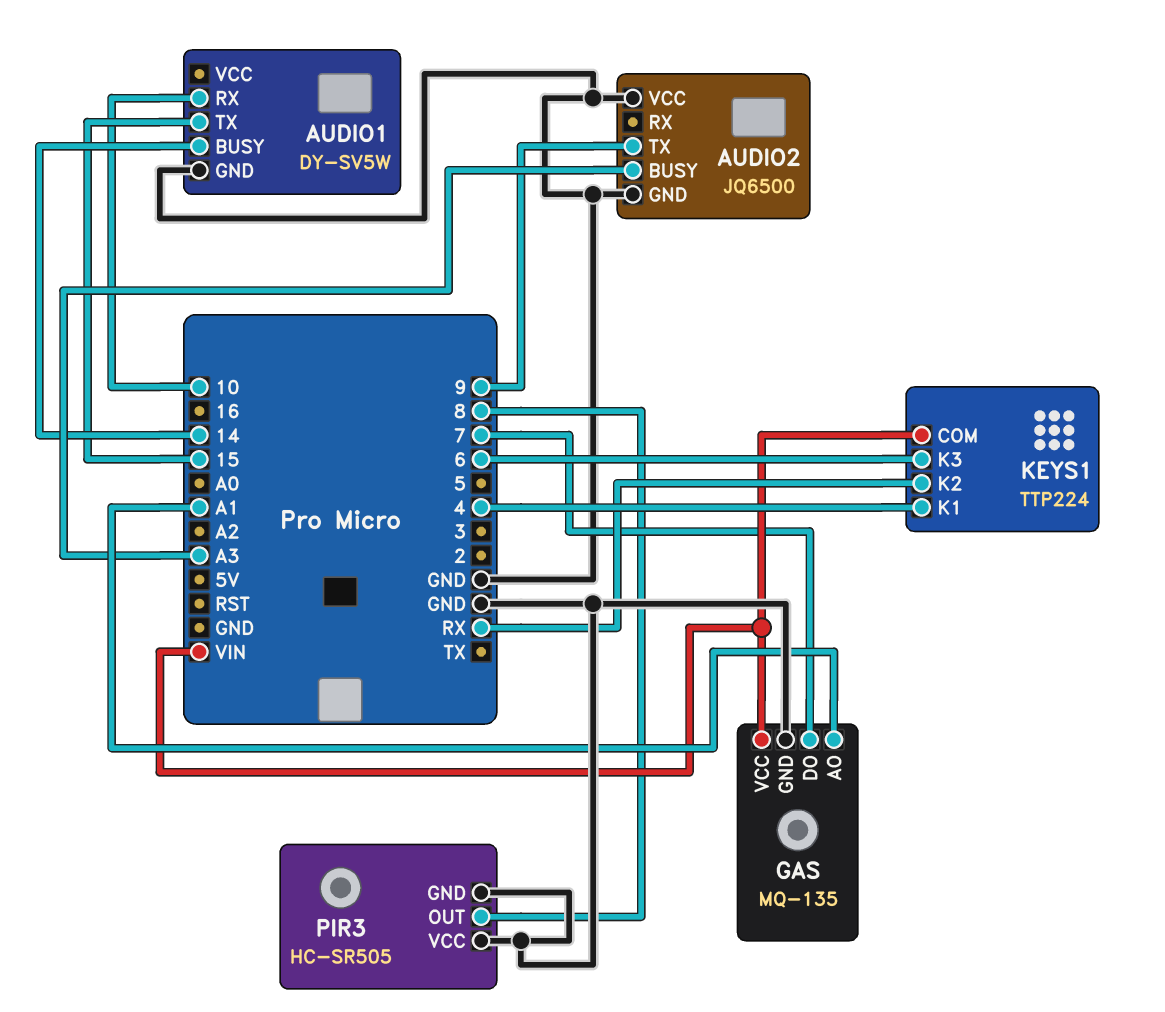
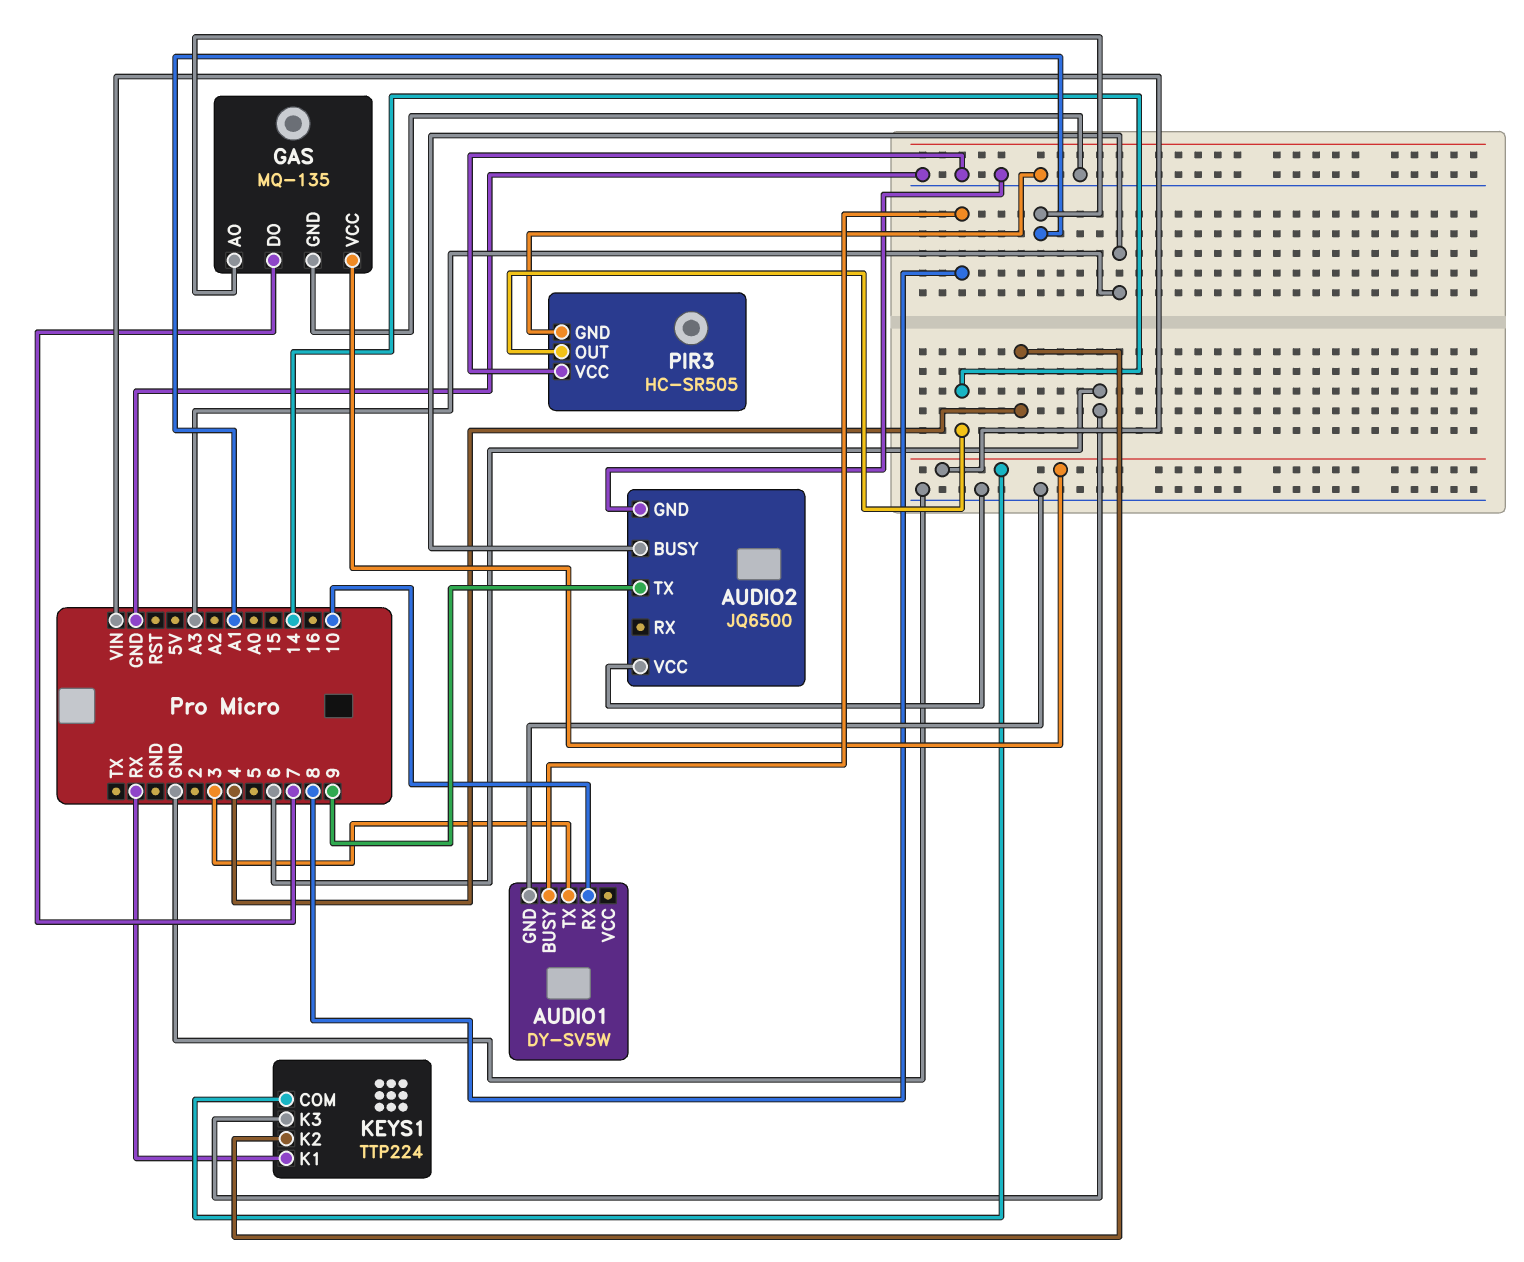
AUDIO1 pin BUSY: 14 -> 8
AUDIO1 pin TX: 15 -> 3
KEYS1 pin K1: 4 -> RX
KEYS1 pin K2: RX -> 4
PIR3 pin OUT: 8 -> 14

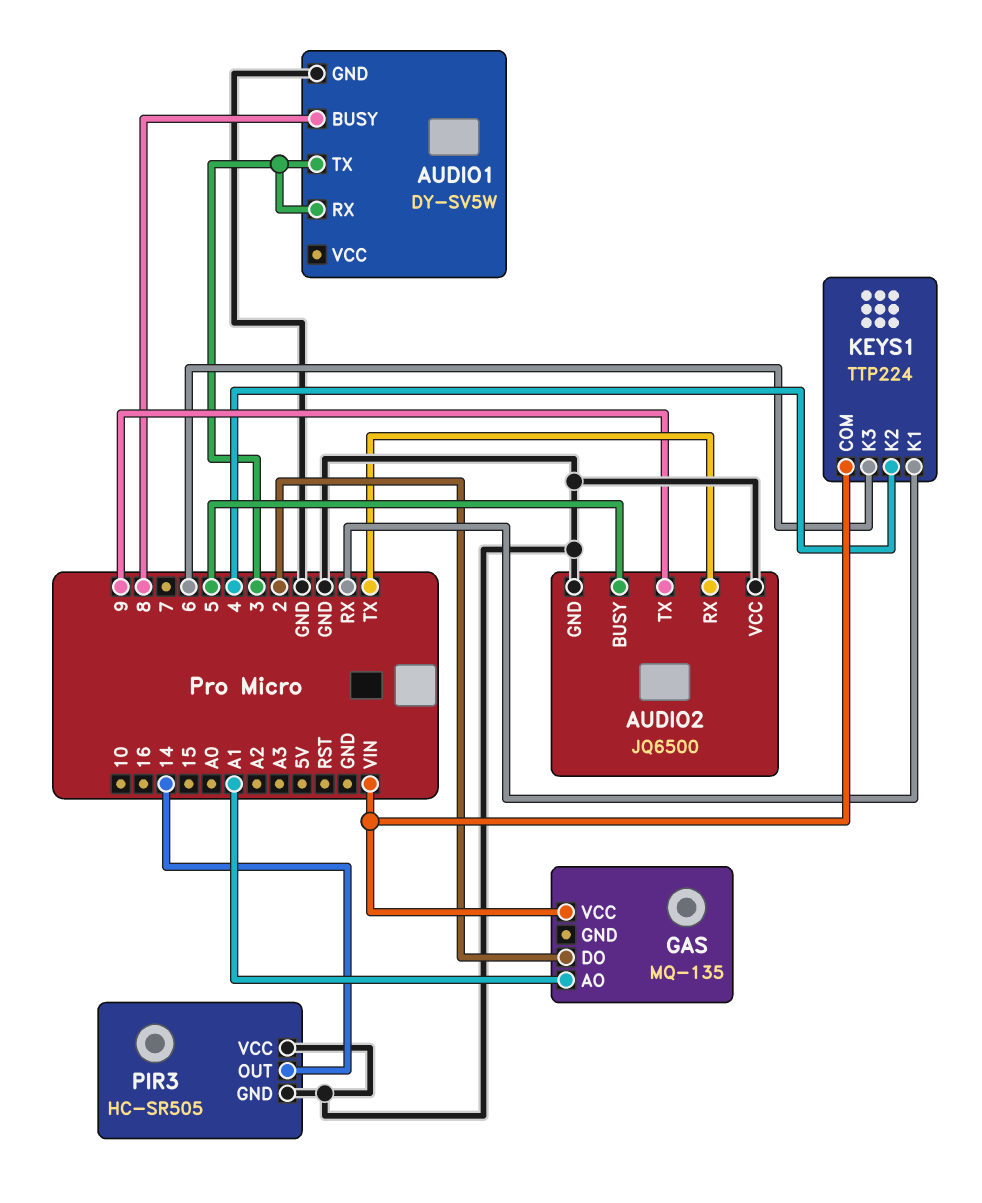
AUDIO1 pin RX: 10 -> 3
AUDIO2 pin BUSY: A3 -> 5
AUDIO2 pin RX: none -> TX
GAS pin DO: 7 -> 2
GAS pin GND: GND -> none

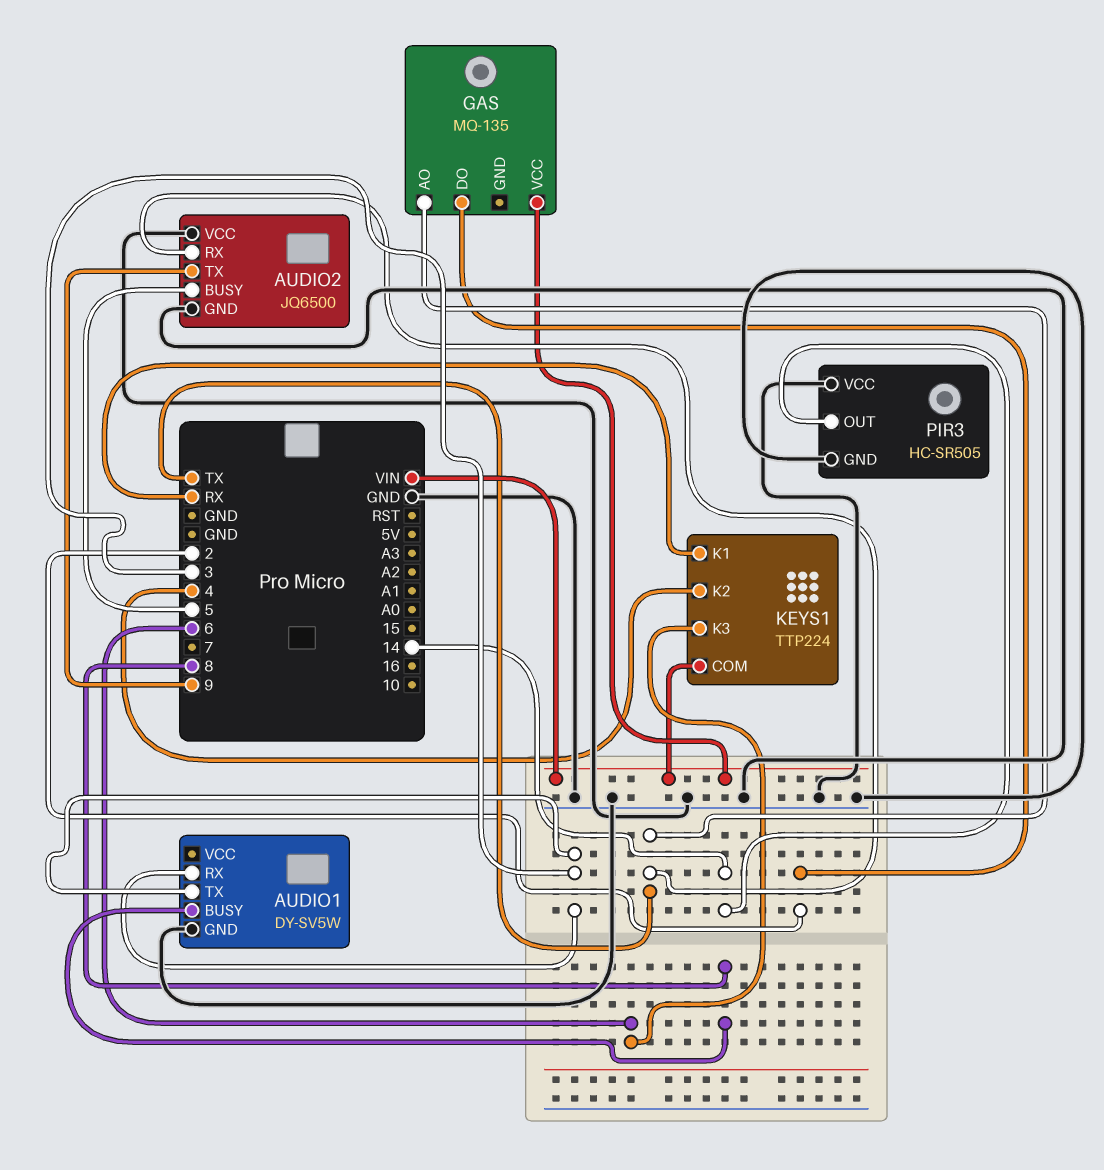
GAS pin AO: A1 -> TX

